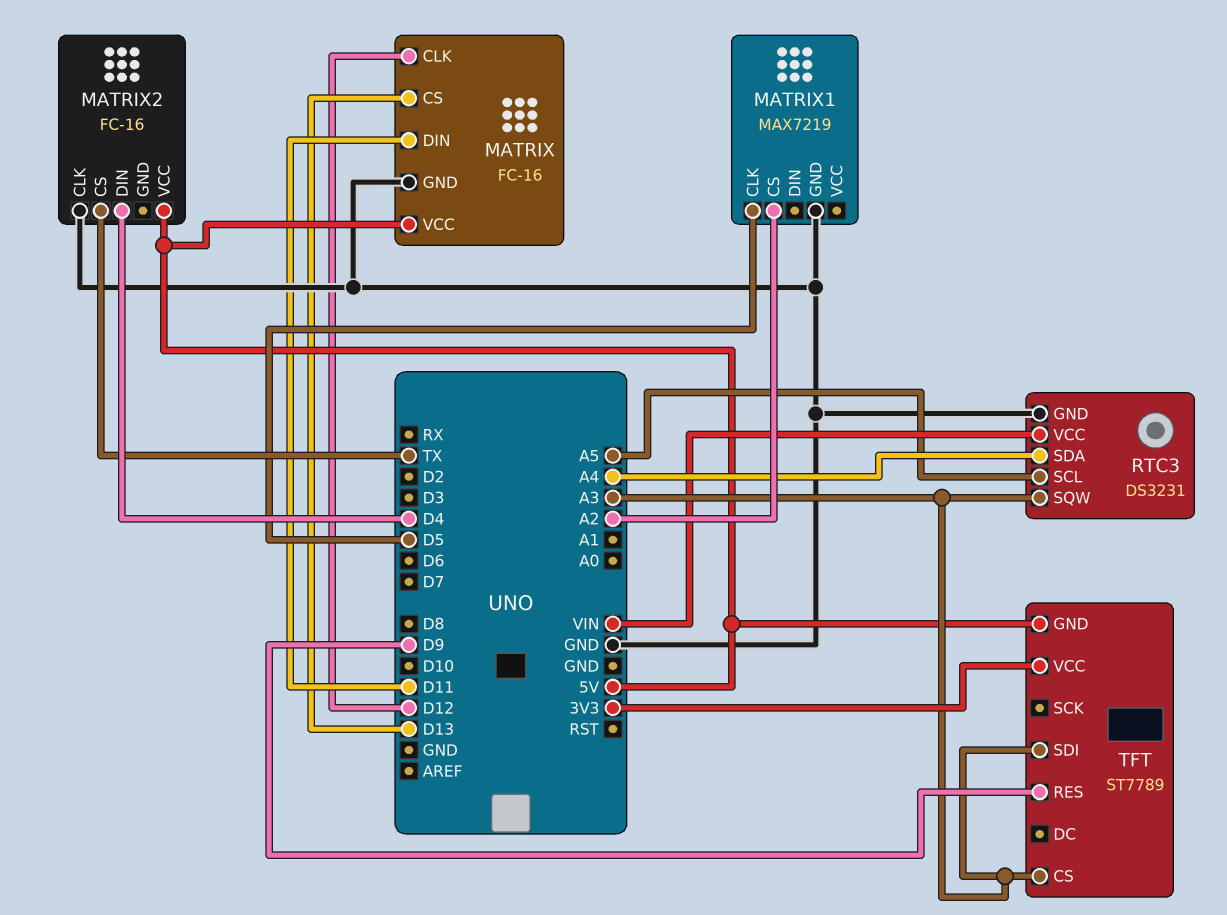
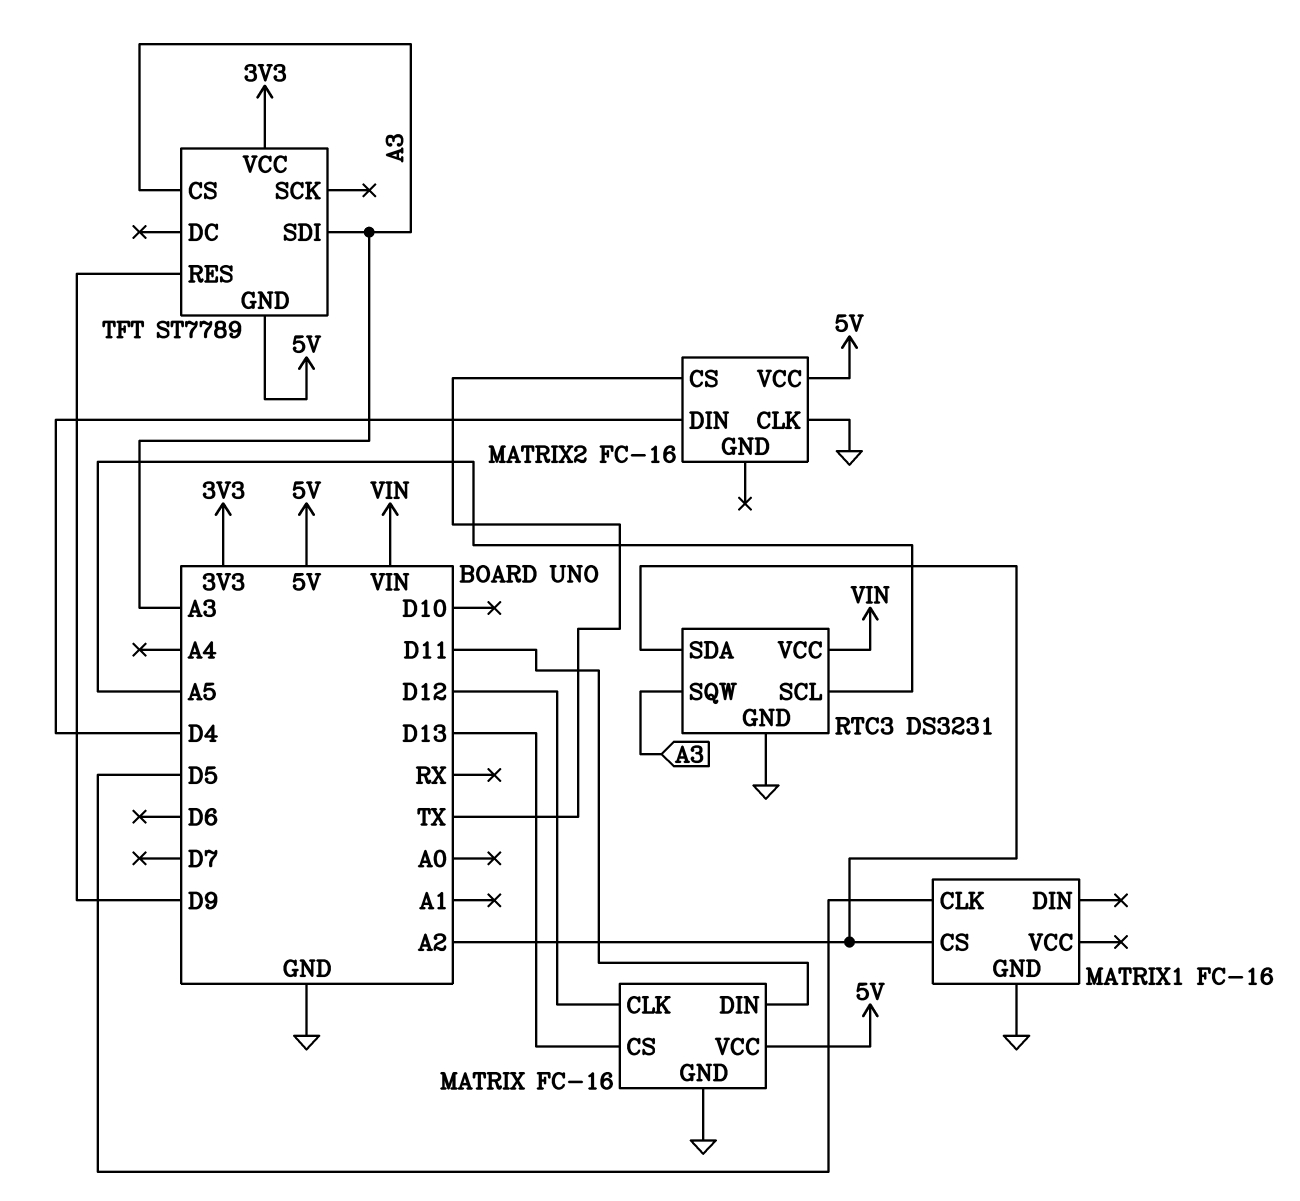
MATRIX1: MAX7219 -> FC-16
RTC3 pin SDA: A4 -> A2

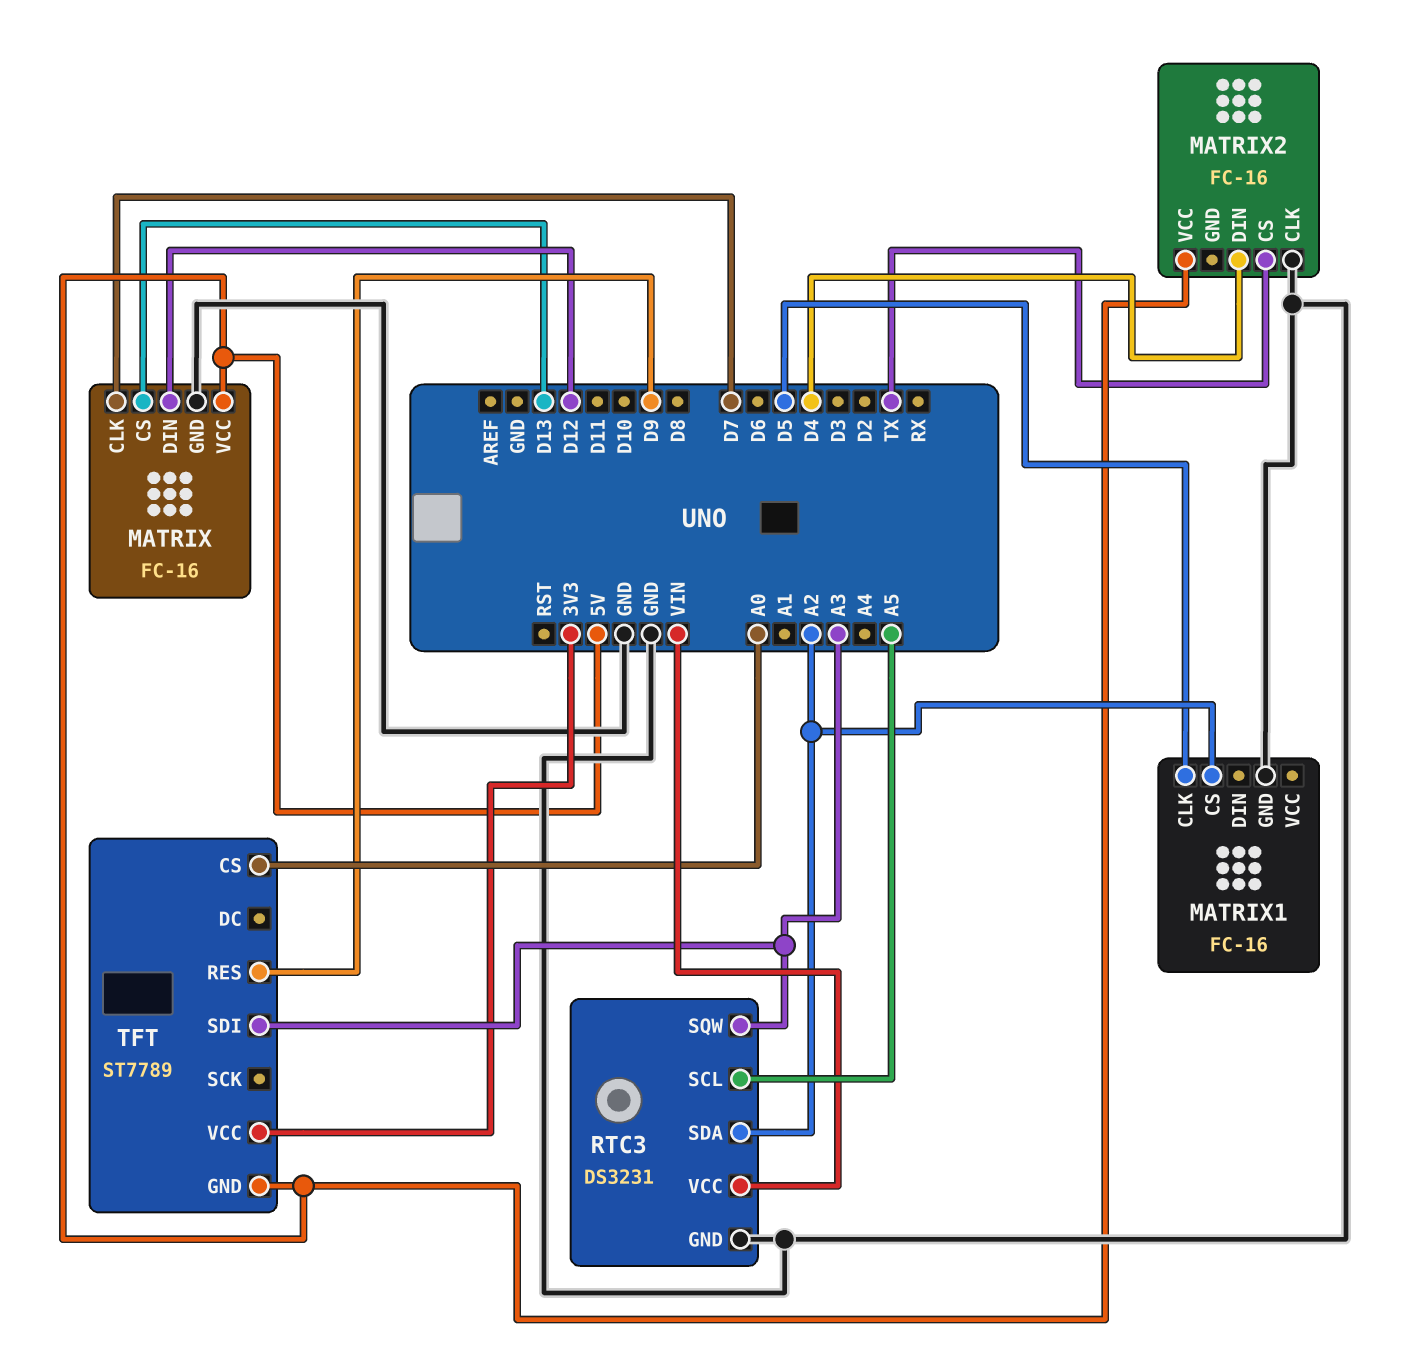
MATRIX pin CLK: D12 -> D7
MATRIX pin DIN: D11 -> D12
TFT pin CS: A3 -> A0

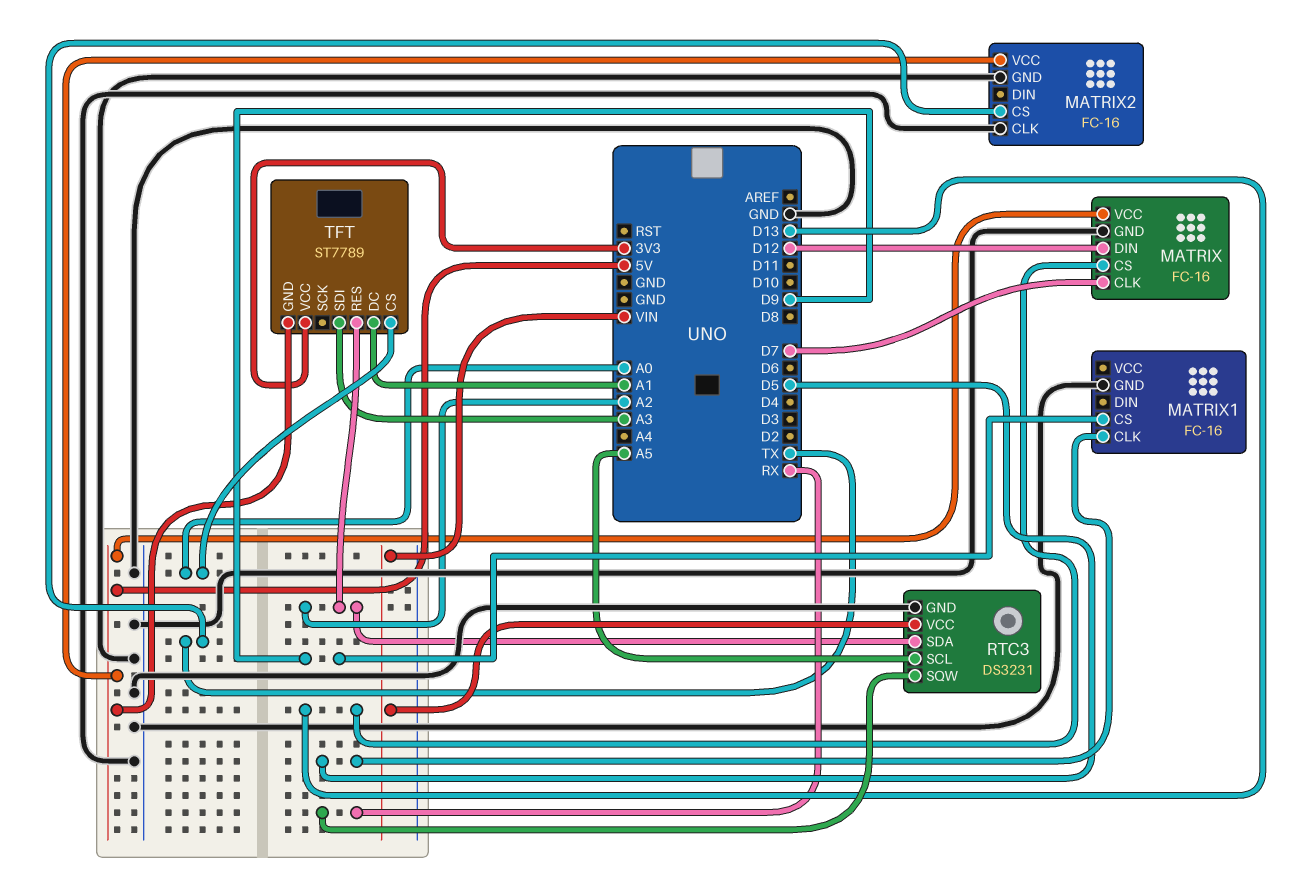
MATRIX1 pin CS: A2 -> D9
MATRIX2 pin DIN: D4 -> none
MATRIX2 pin GND: none -> GND
RTC3 pin SQW: A3 -> RX
TFT pin DC: none -> A1
TFT pin RES: D9 -> A2

